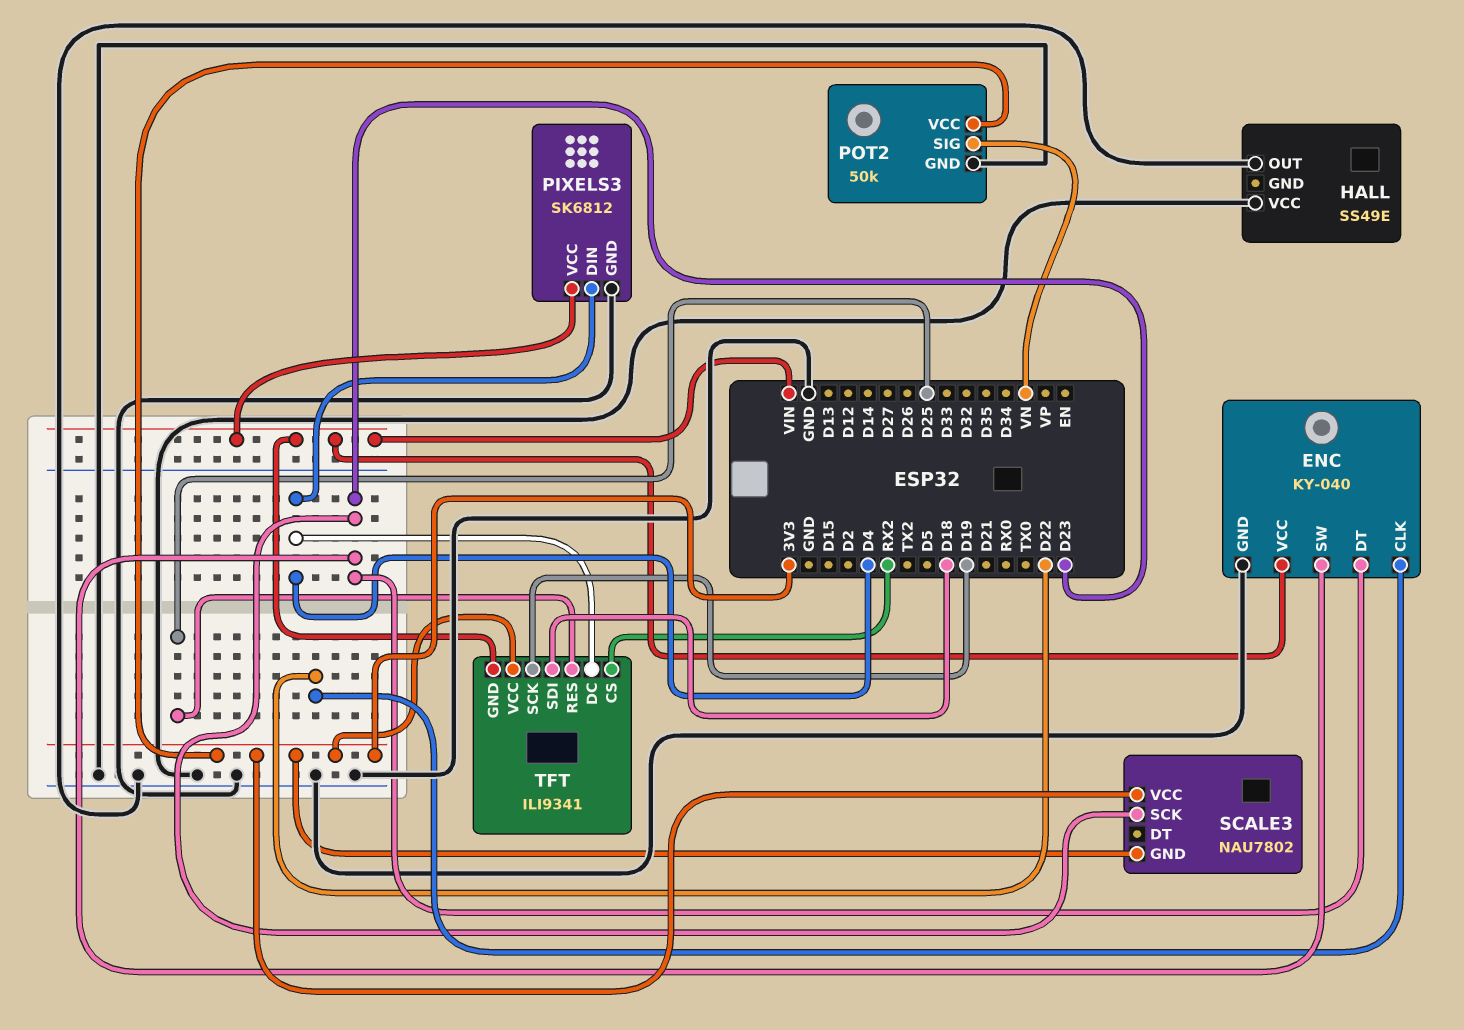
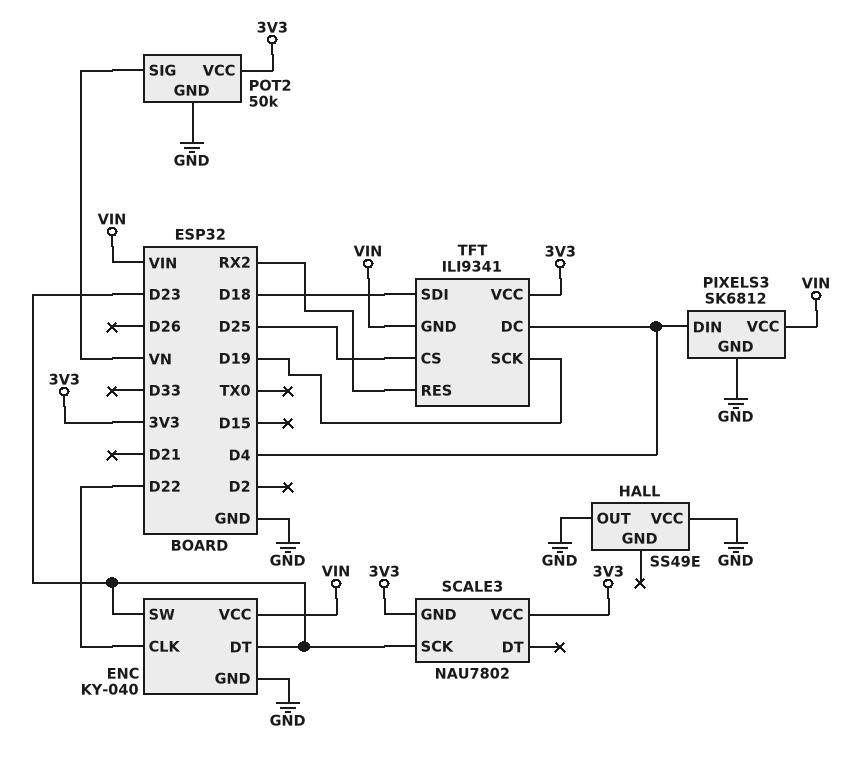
TFT pin CS: RX2 -> D25
TFT pin RES: D25 -> RX2

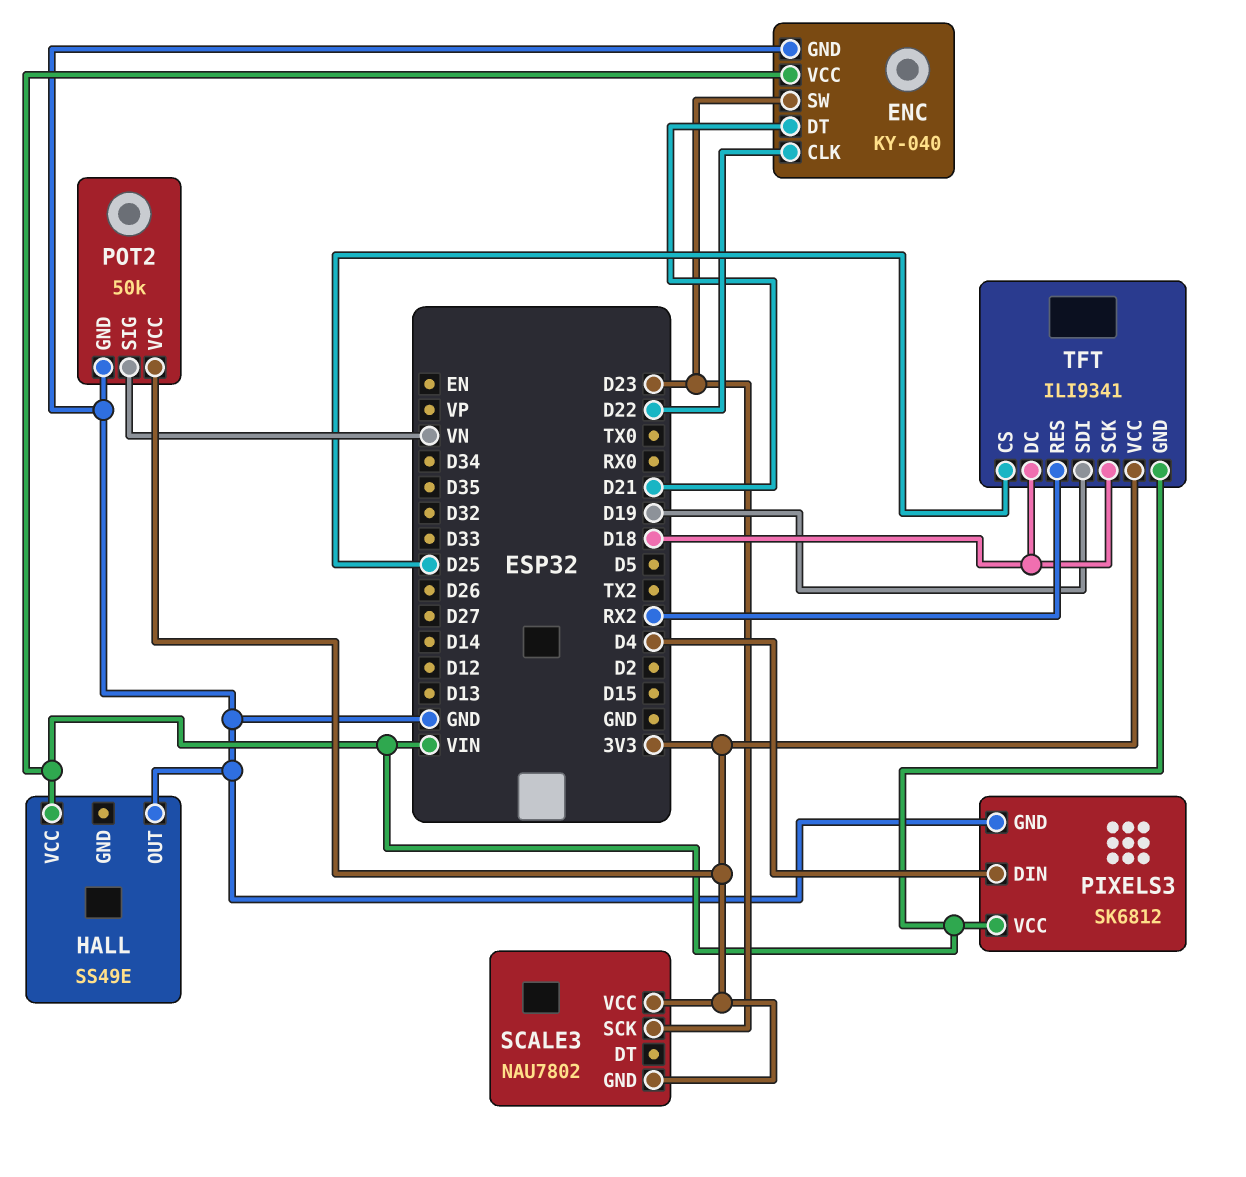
ENC pin DT: D23 -> D21
HALL pin VCC: GND -> VIN
TFT pin DC: D4 -> D18
TFT pin SCK: D19 -> D18
TFT pin SDI: D18 -> D19

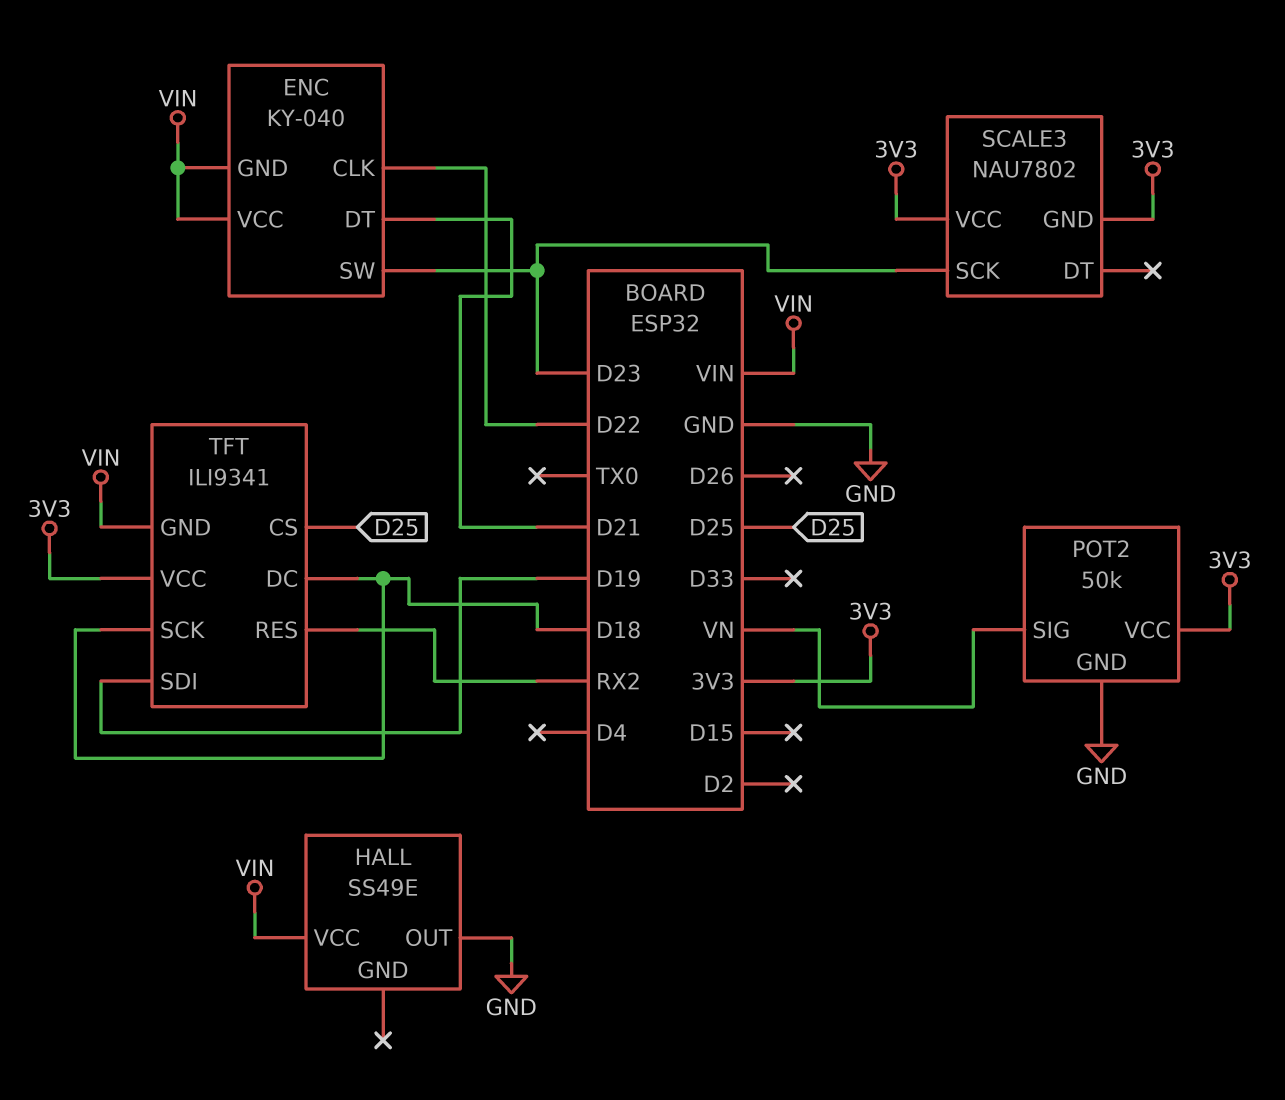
ENC pin GND: GND -> VIN
PIXELS3: SK6812 -> none
PIXELS3 pin DIN: D4 -> none
PIXELS3 pin GND: GND -> none
PIXELS3 pin VCC: VIN -> none

